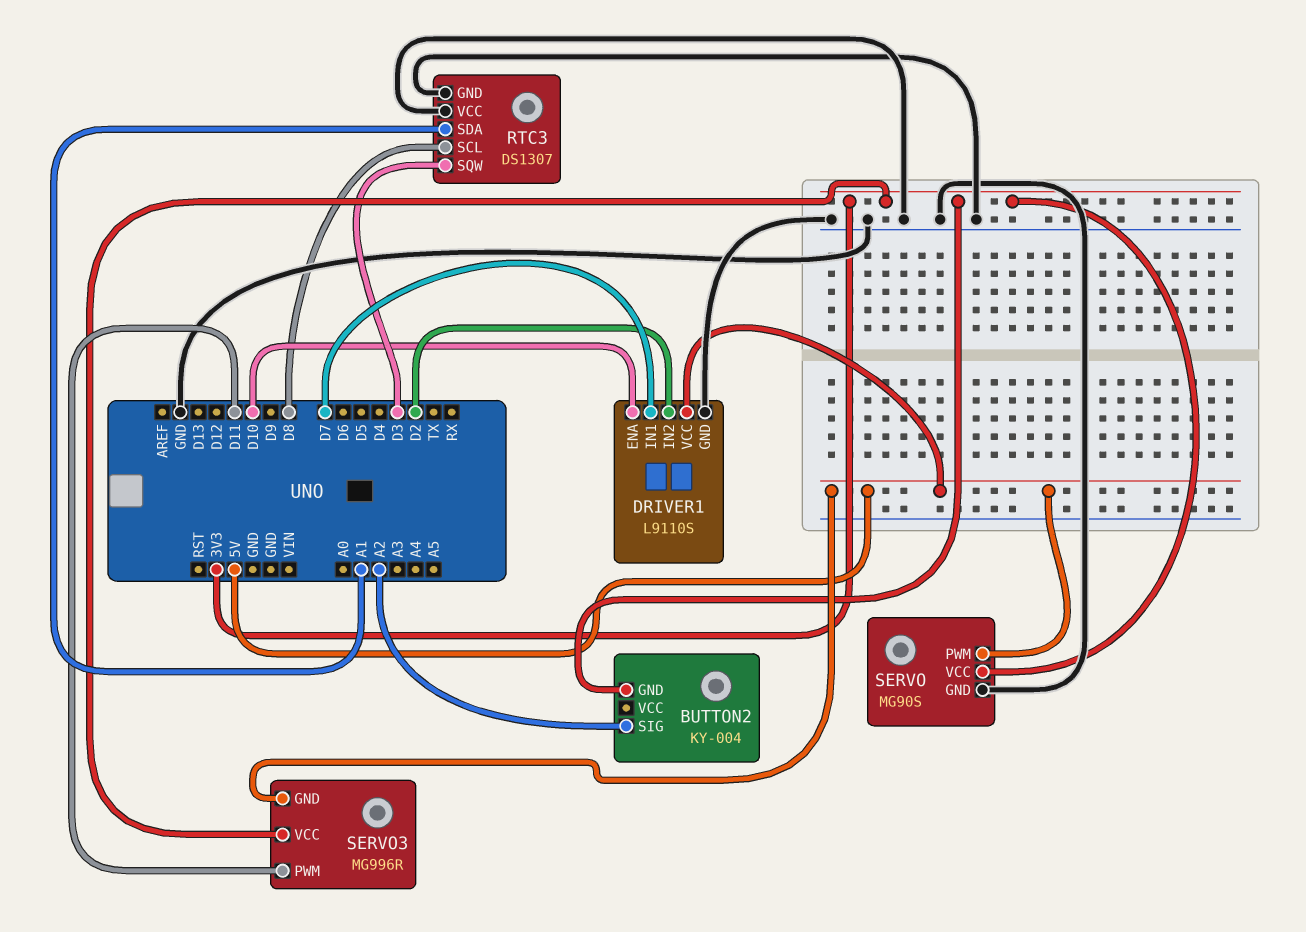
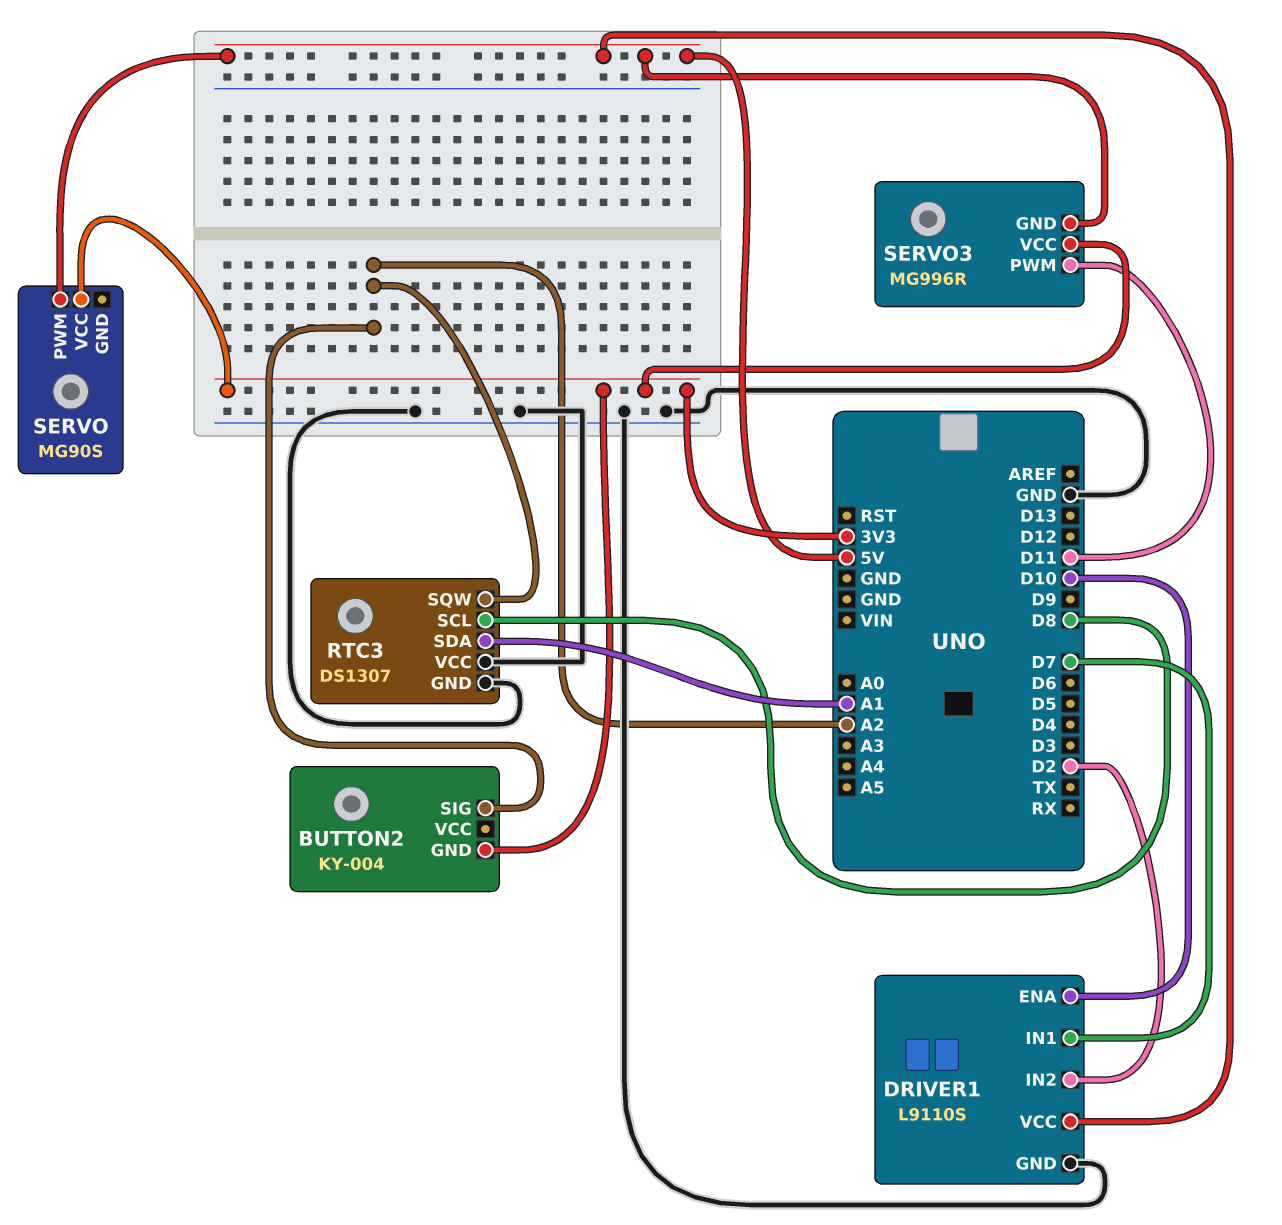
RTC3 pin SQW: D3 -> A2
SERVO pin GND: GND -> none

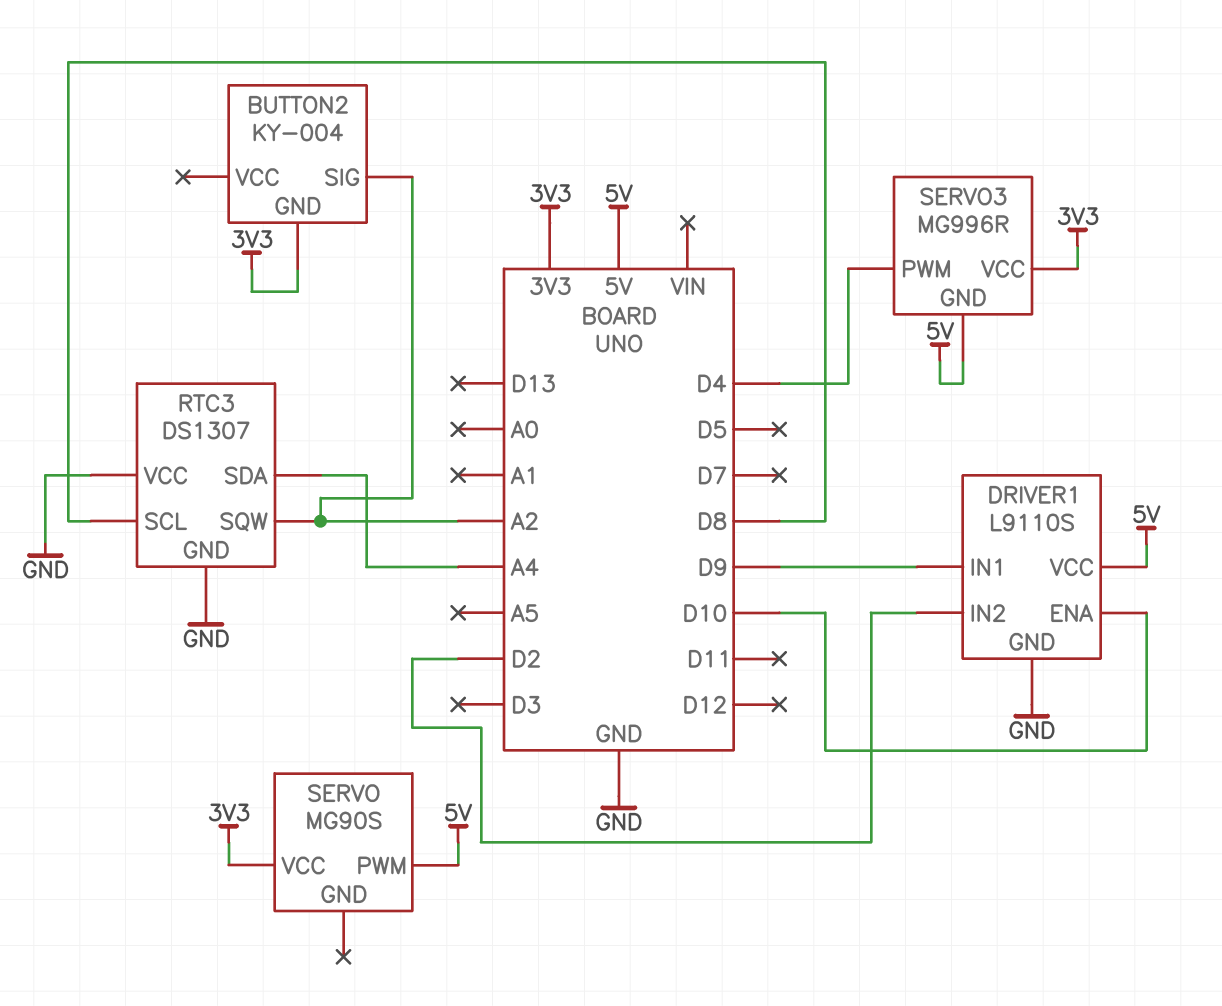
DRIVER1 pin IN1: D7 -> D9
RTC3 pin SDA: A1 -> A4
SERVO3 pin PWM: D11 -> D4

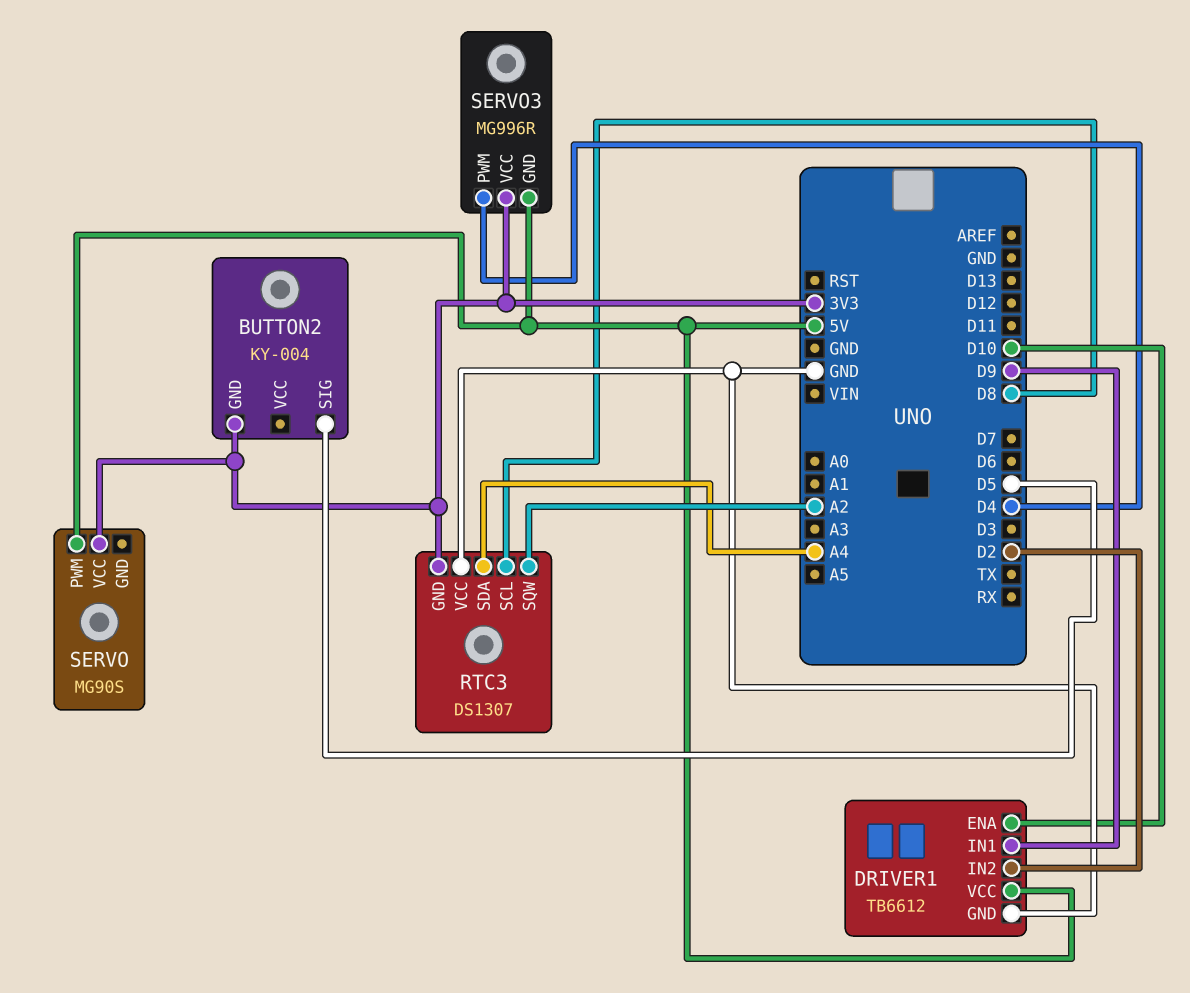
BUTTON2 pin SIG: A2 -> D5
DRIVER1: L9110S -> TB6612
RTC3 pin GND: GND -> 3V3

